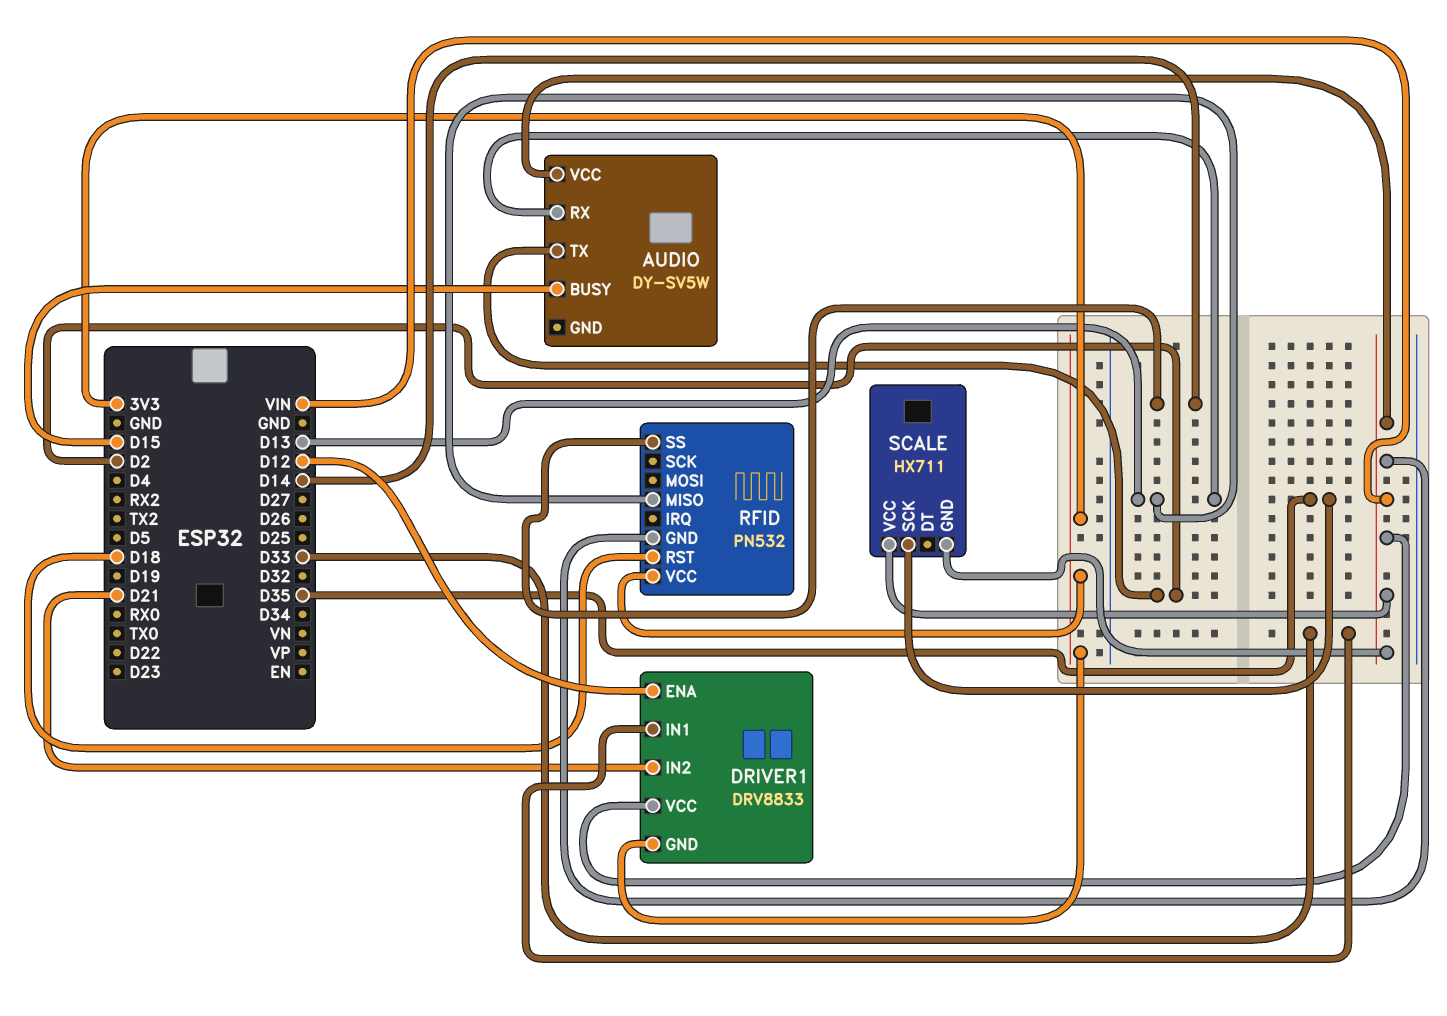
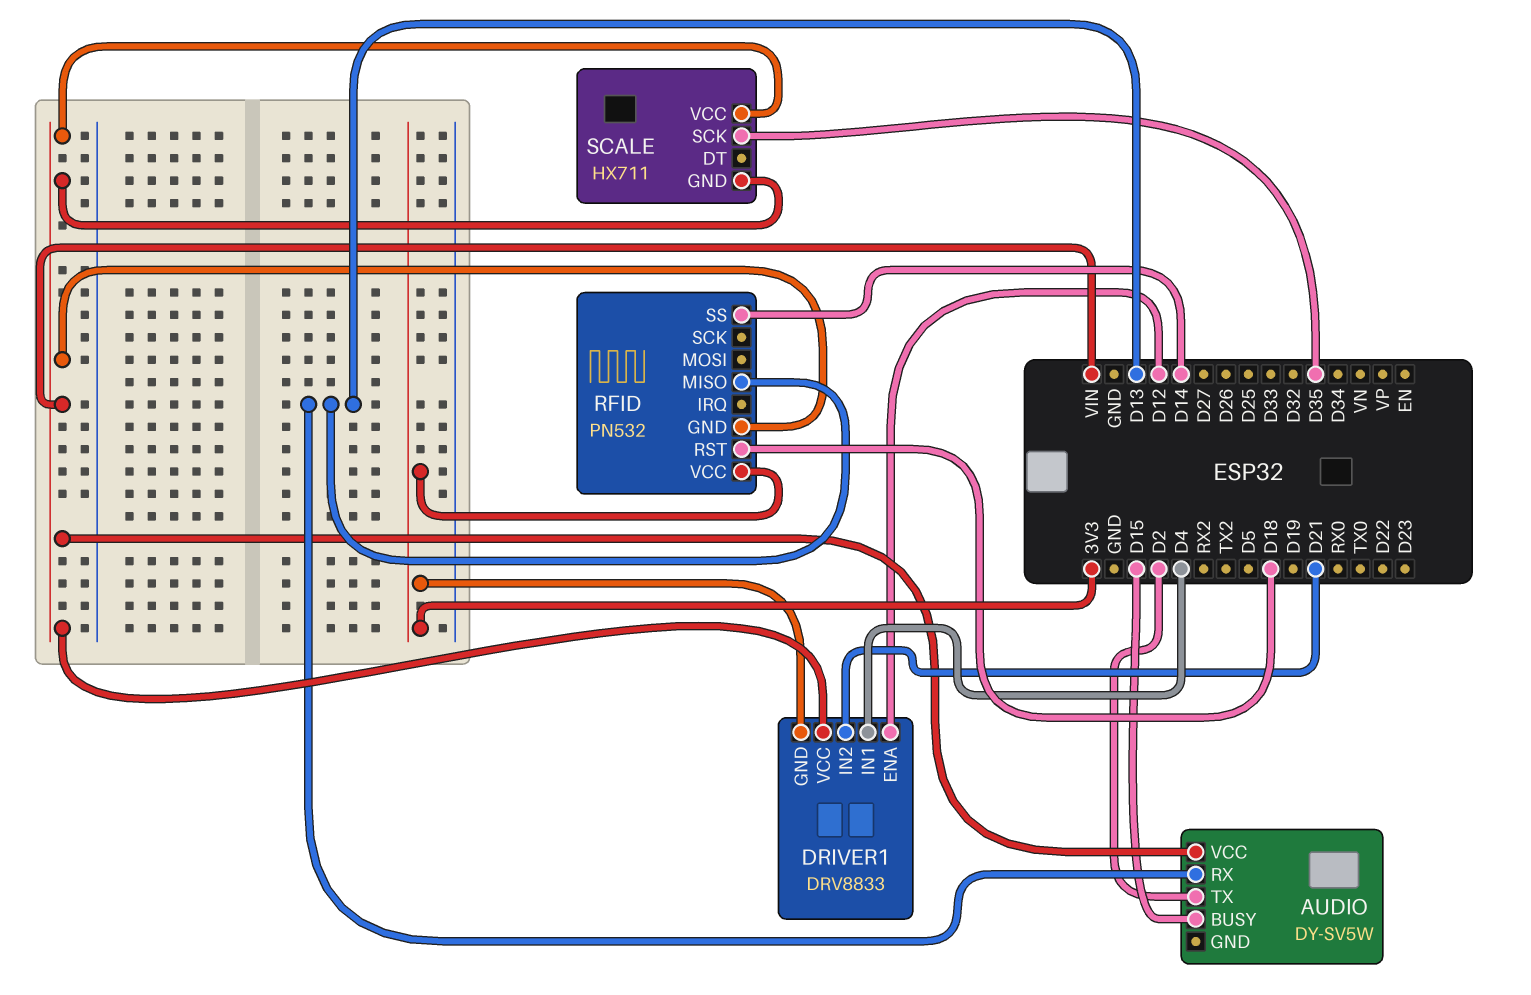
DRIVER1 pin IN1: D33 -> D4

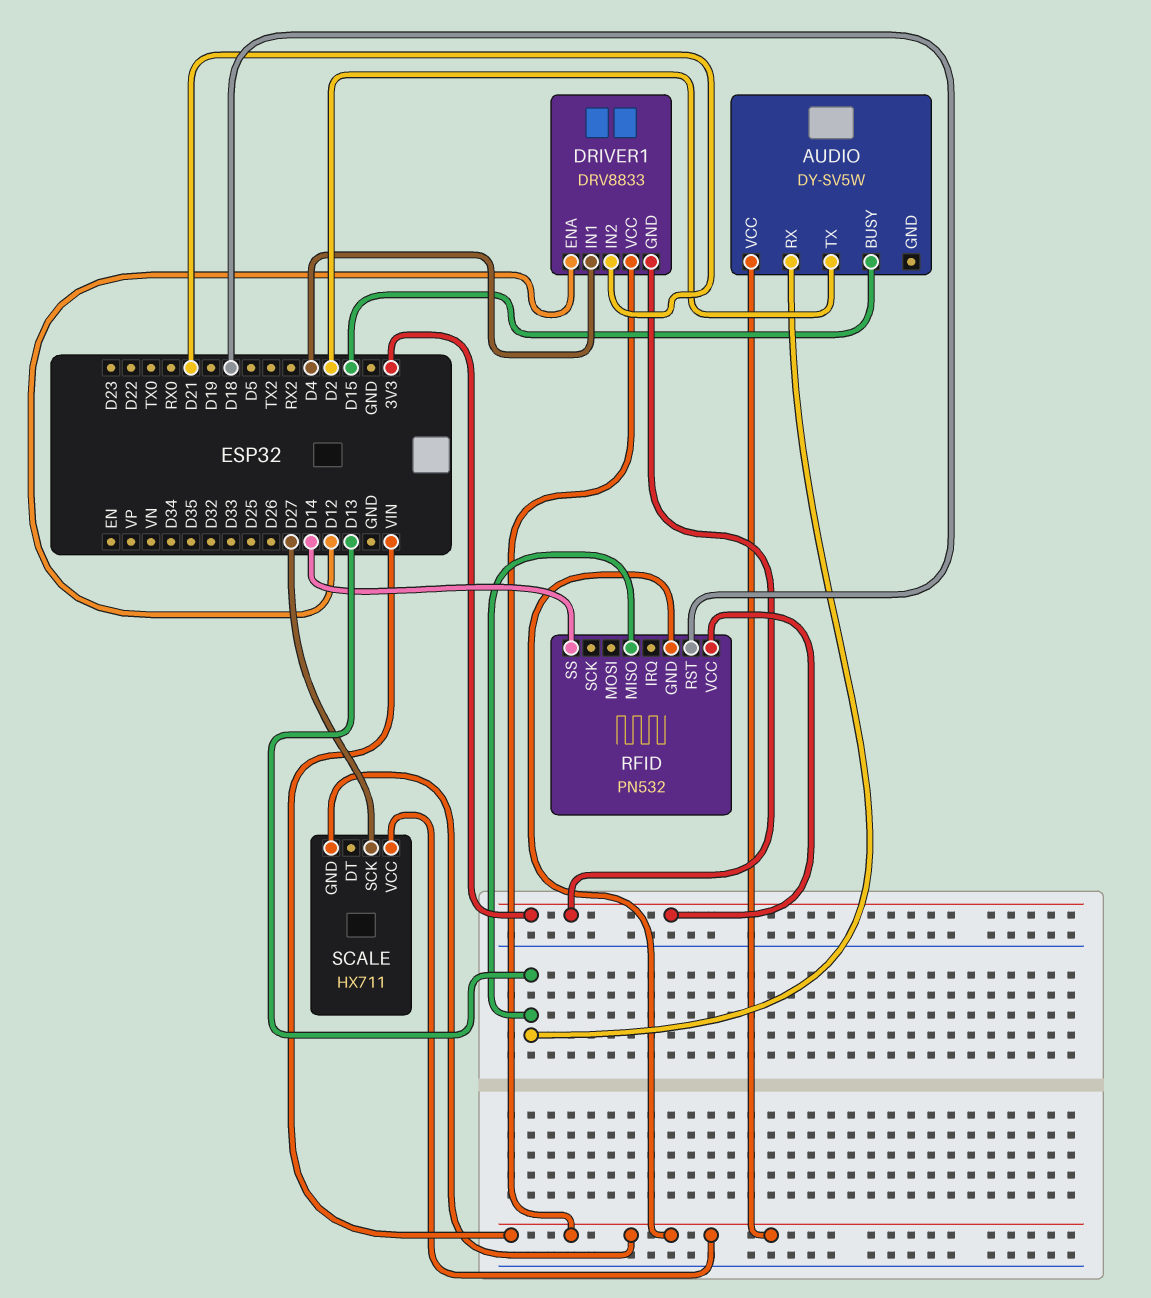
SCALE pin SCK: D35 -> D27

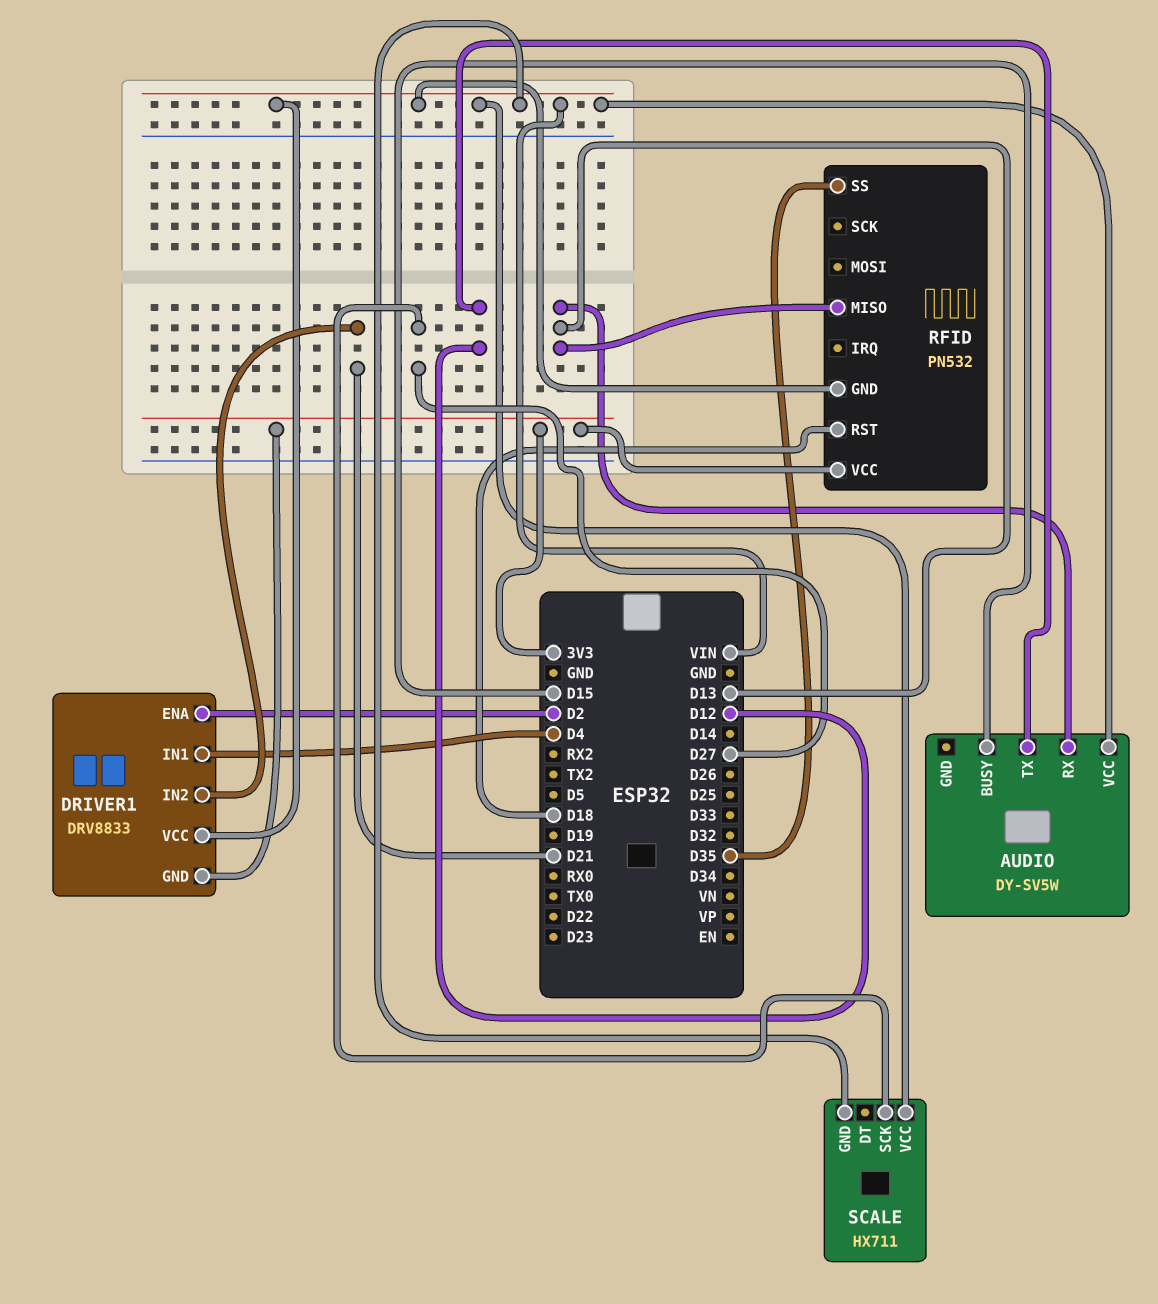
AUDIO pin TX: D2 -> D12
DRIVER1 pin ENA: D12 -> D2
RFID pin SS: D14 -> D35

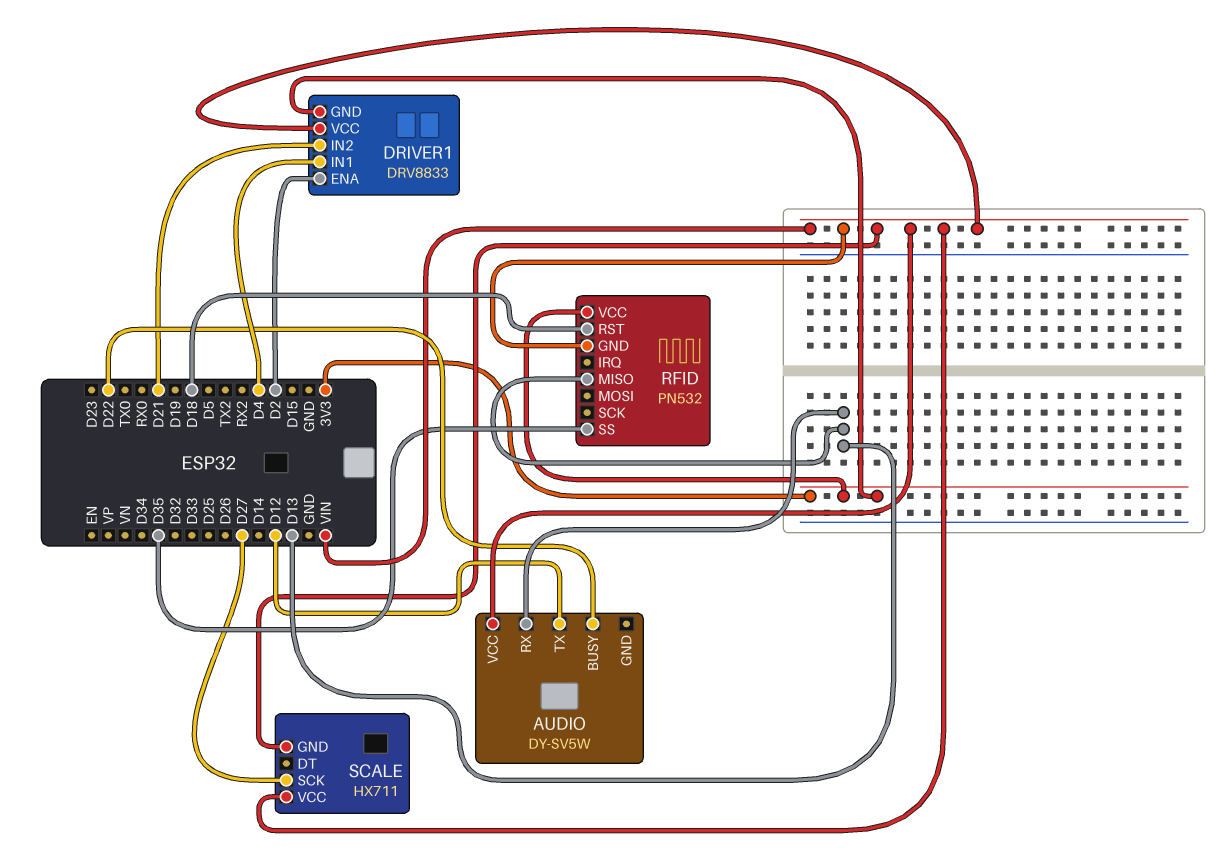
AUDIO pin BUSY: D15 -> D22

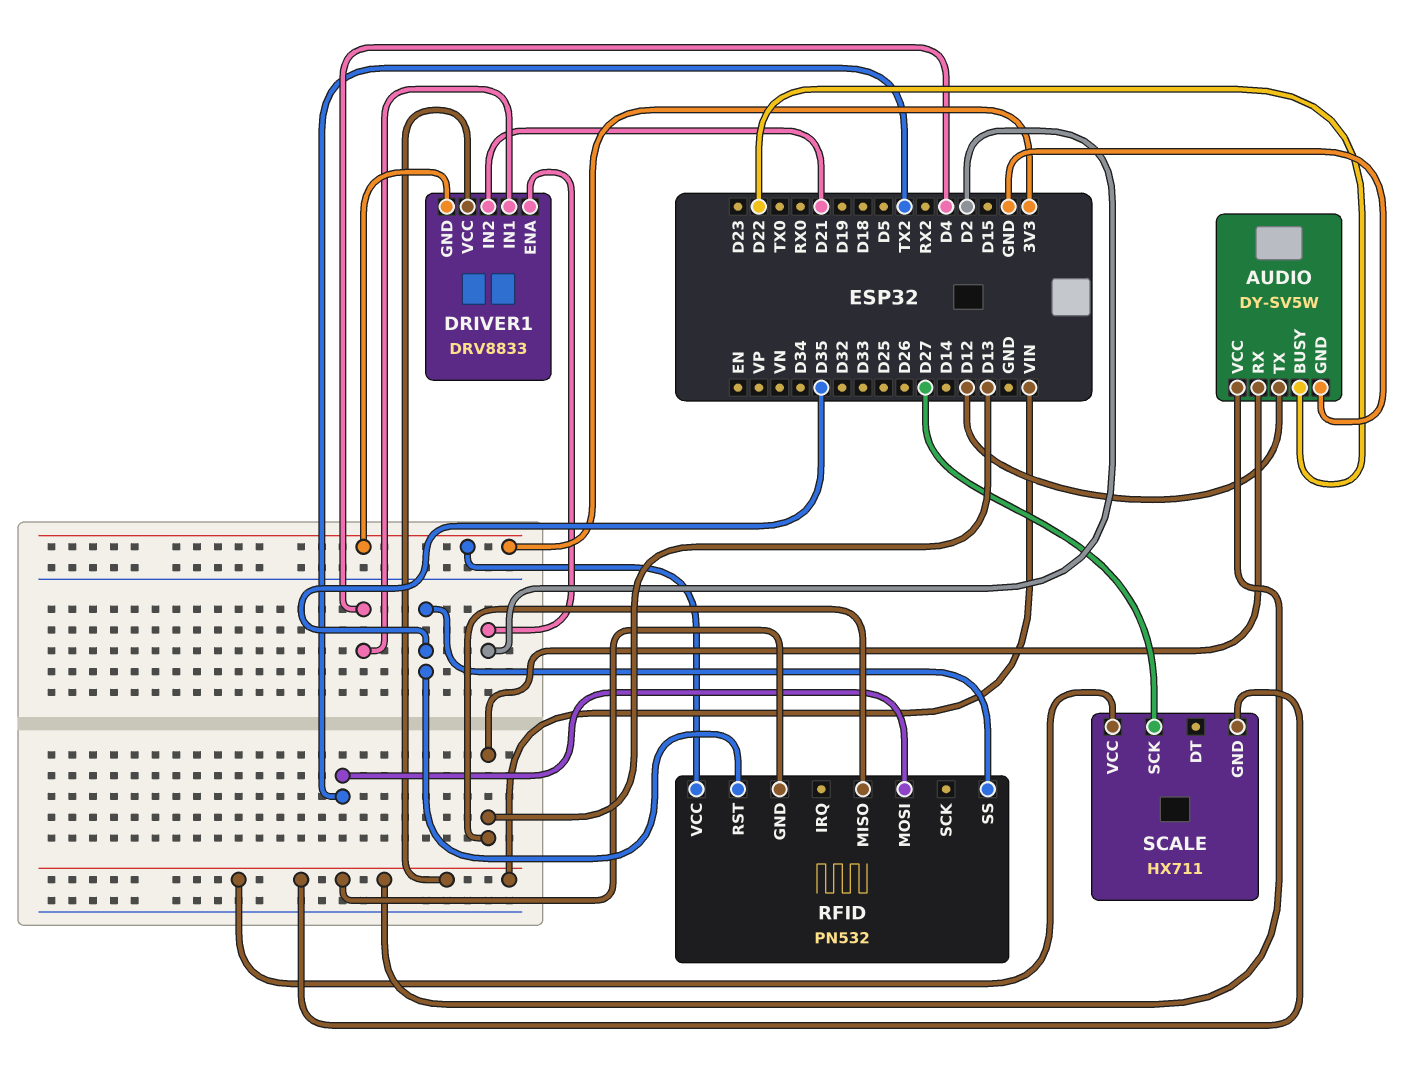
AUDIO pin GND: none -> GND
RFID pin MOSI: none -> TX2
RFID pin RST: D18 -> D35

